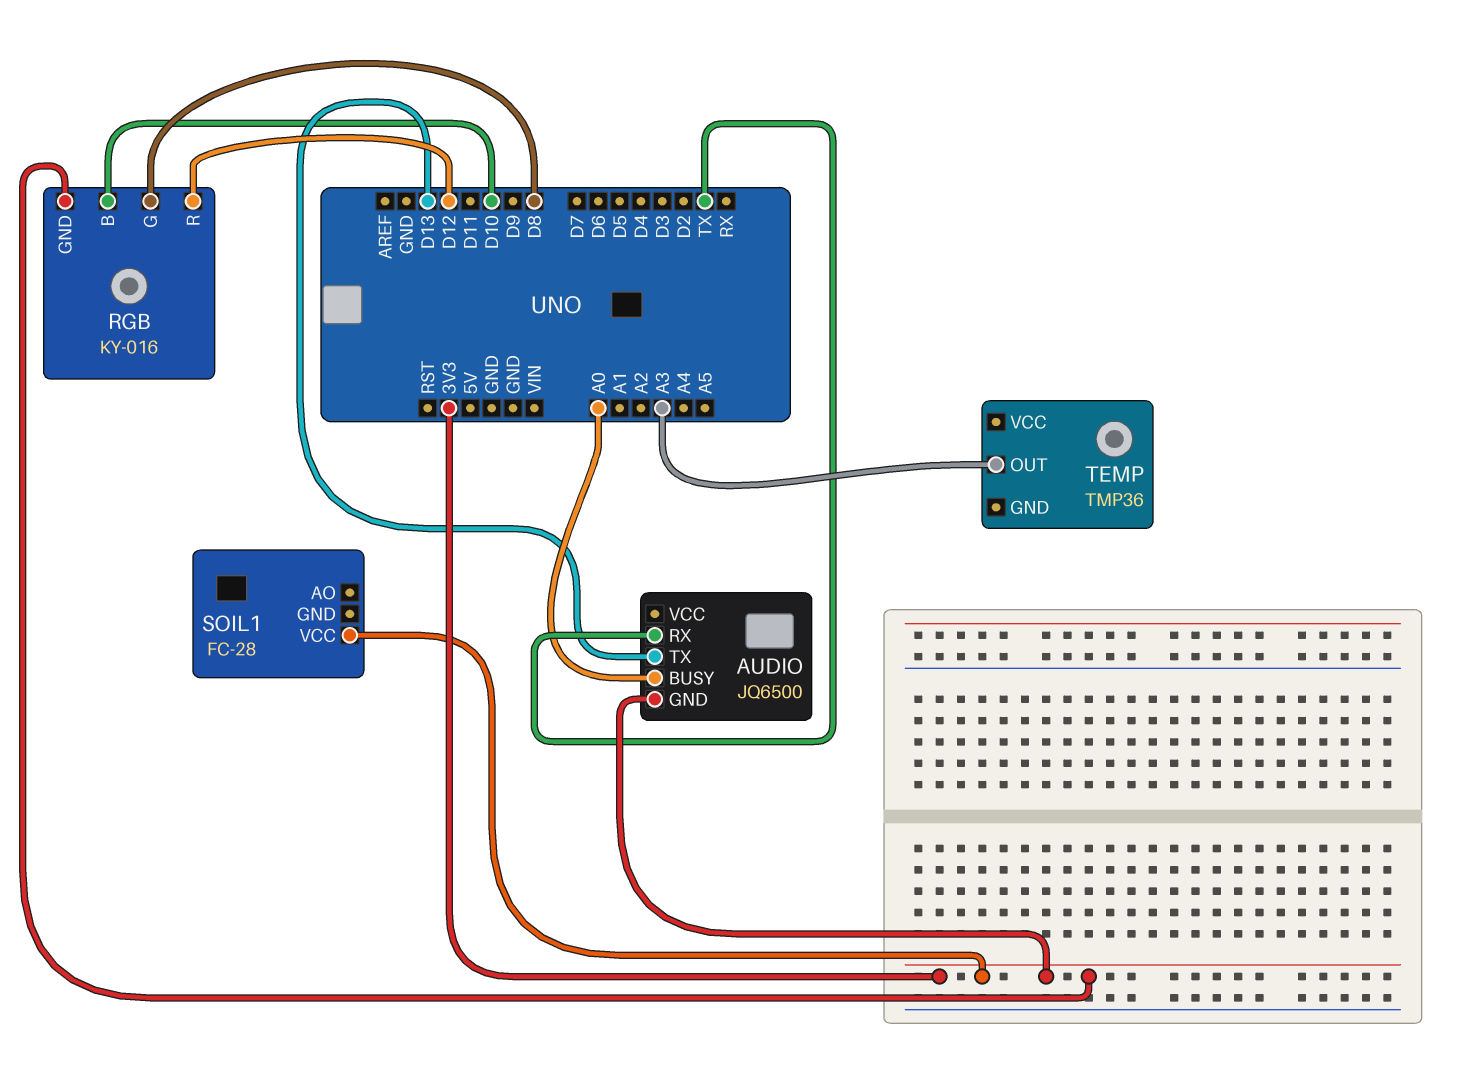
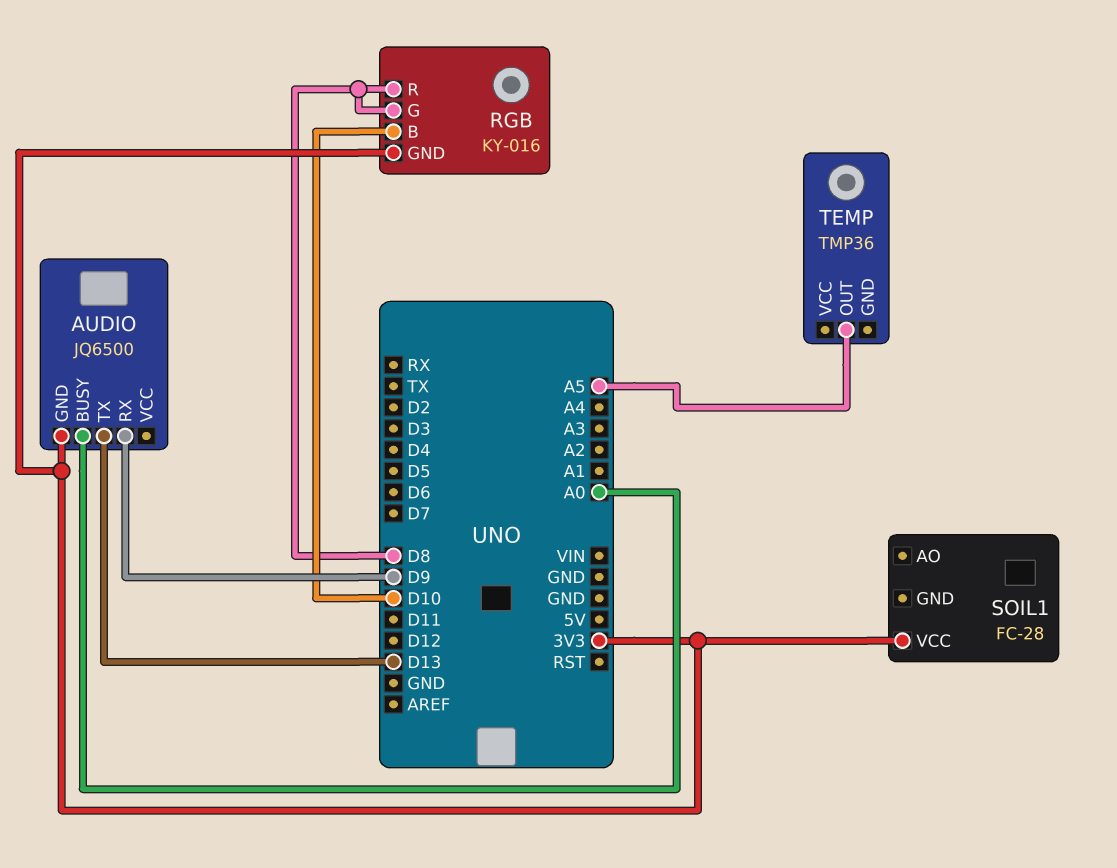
AUDIO pin RX: TX -> D9
RGB pin R: D12 -> D8
TEMP pin OUT: A3 -> A5

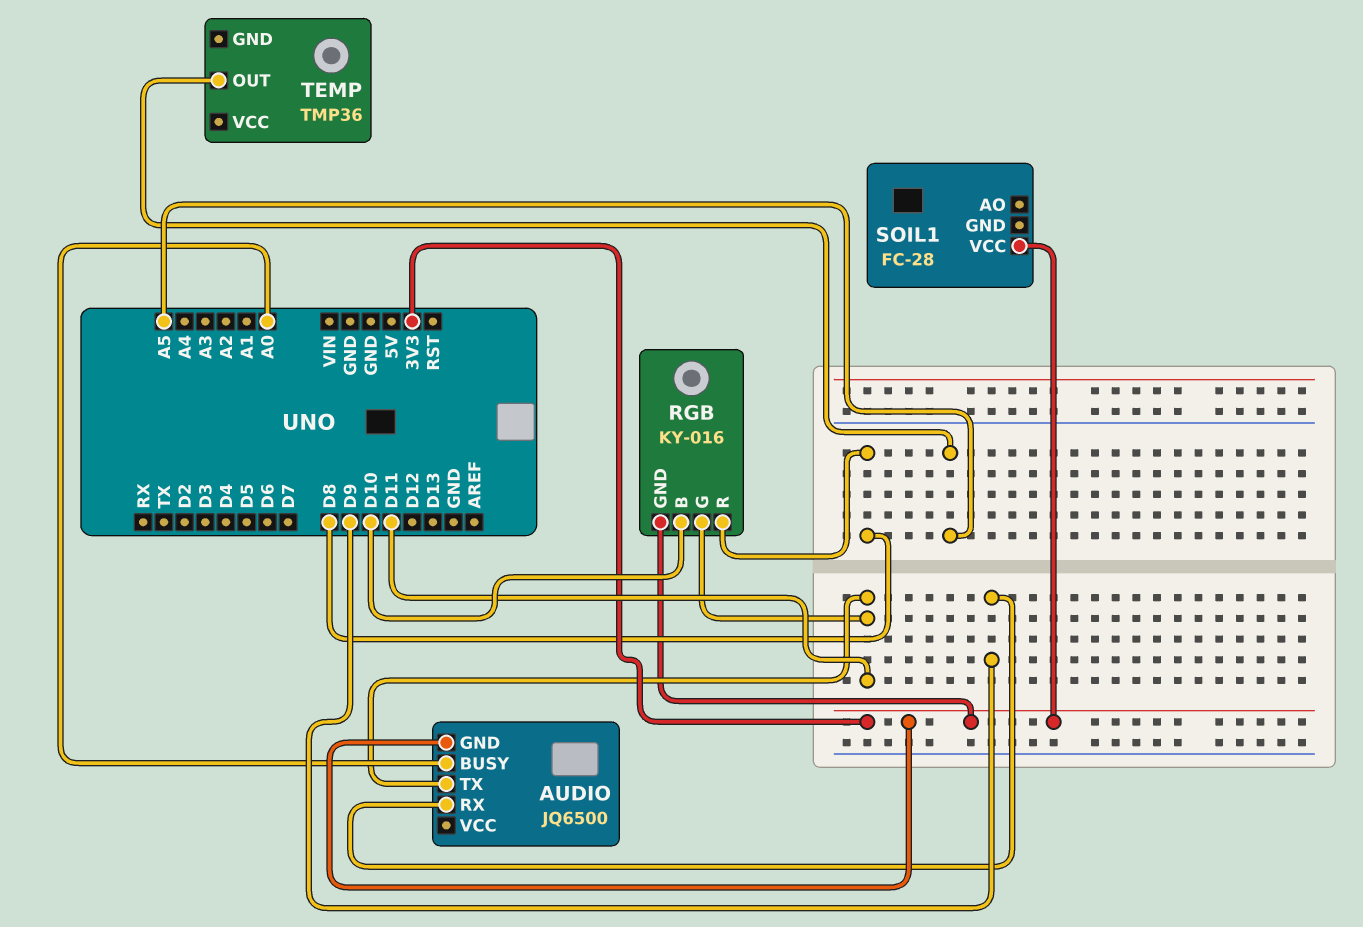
AUDIO pin TX: D13 -> D11
RGB pin G: D8 -> D11

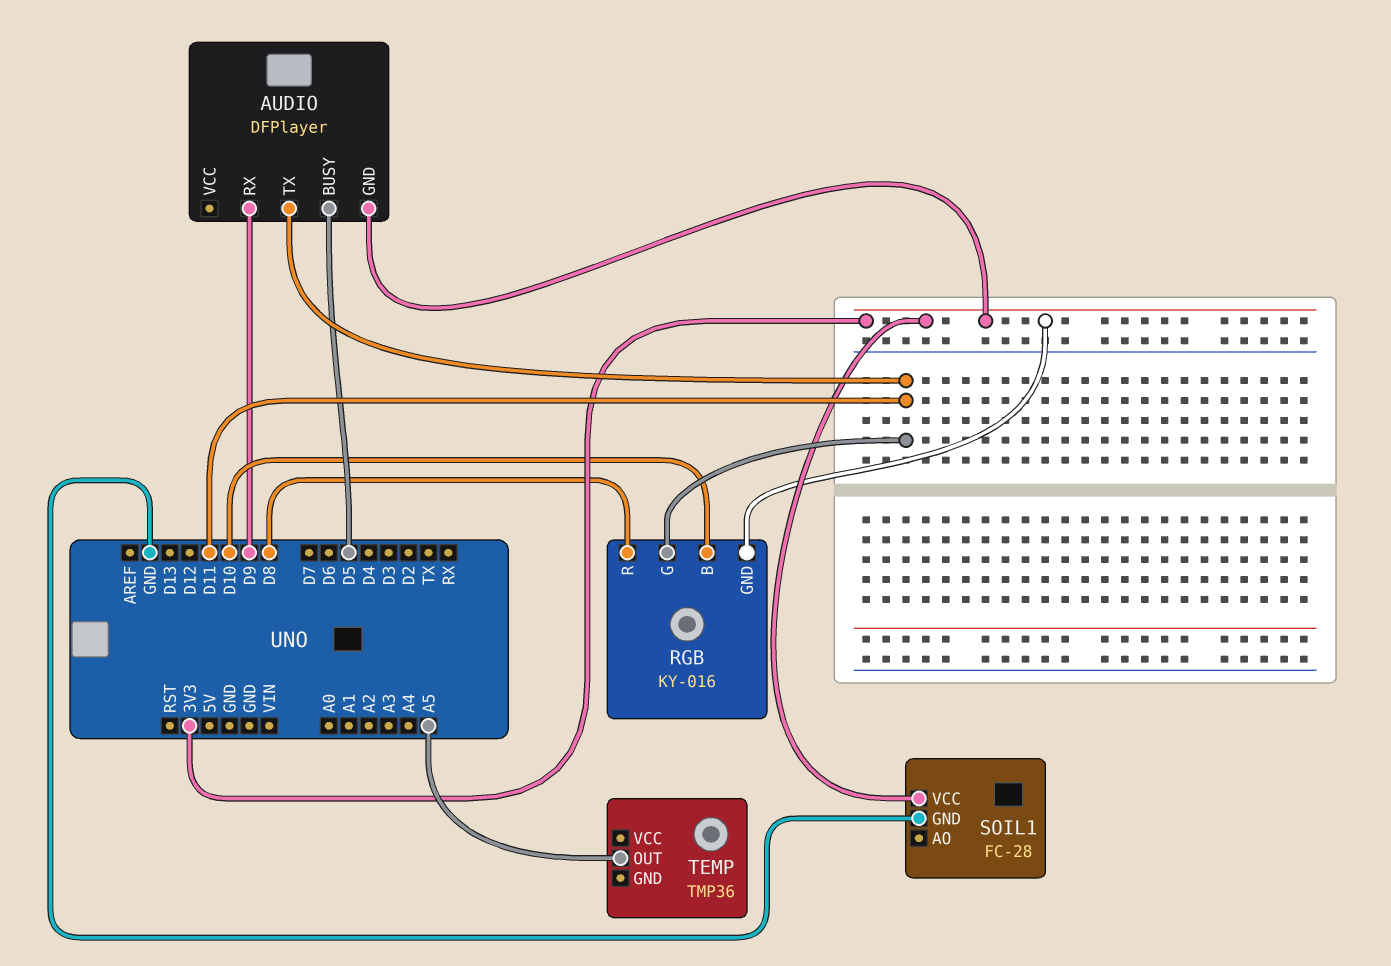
AUDIO: JQ6500 -> DFPlayer
AUDIO pin BUSY: A0 -> D5
SOIL1 pin GND: none -> GND

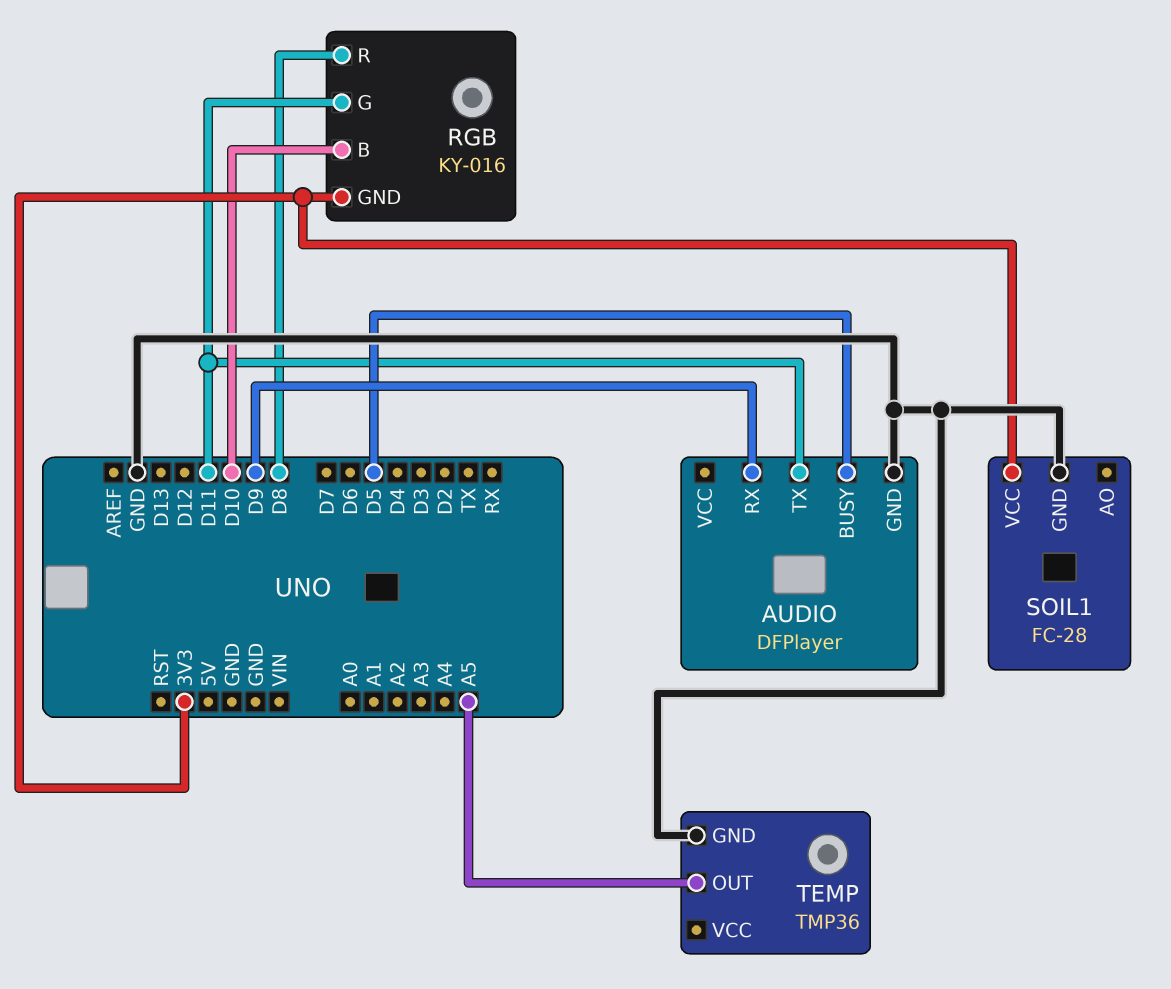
AUDIO pin GND: 3V3 -> GND
TEMP pin GND: none -> GND

